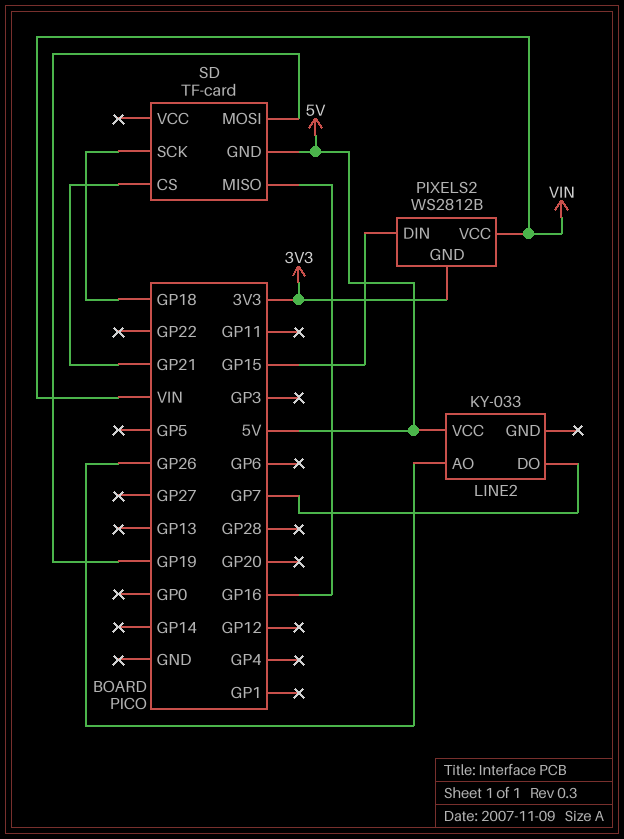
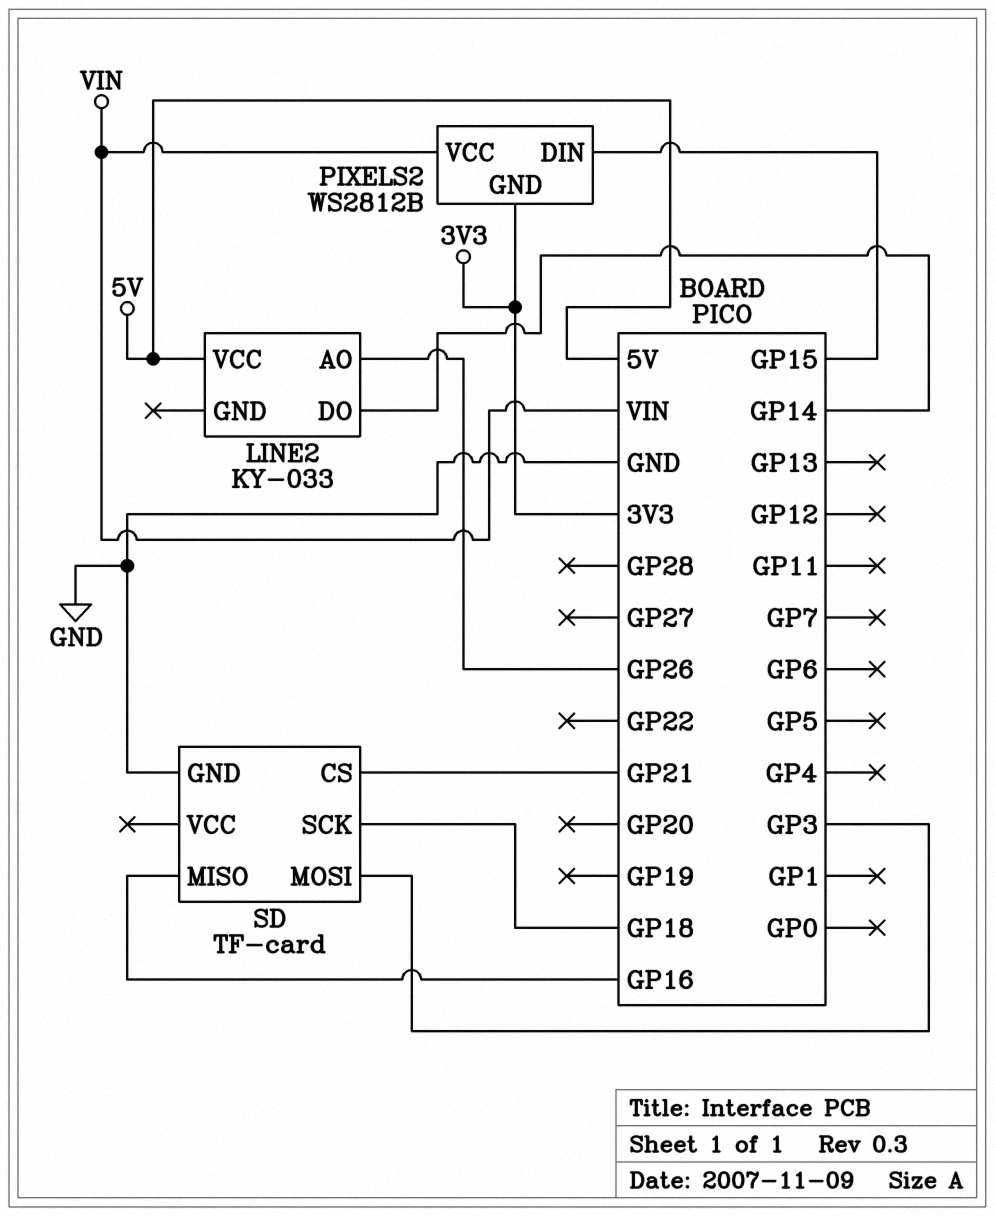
LINE2 pin DO: GP7 -> GP14
SD pin GND: 5V -> GND
SD pin MOSI: GP19 -> GP3

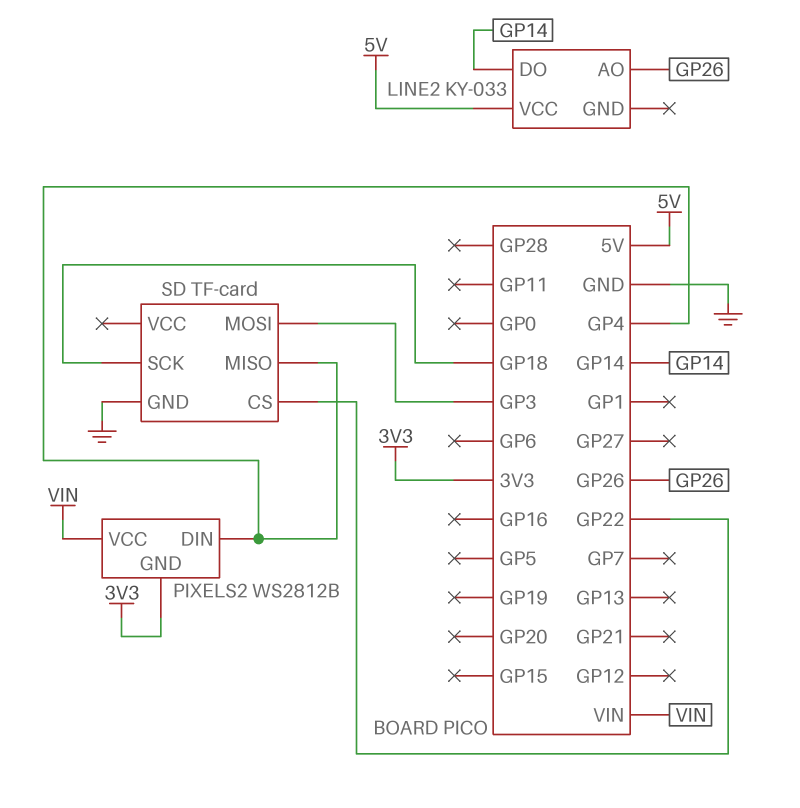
PIXELS2 pin DIN: GP15 -> GP4
SD pin CS: GP21 -> GP22
SD pin MISO: GP16 -> GP4

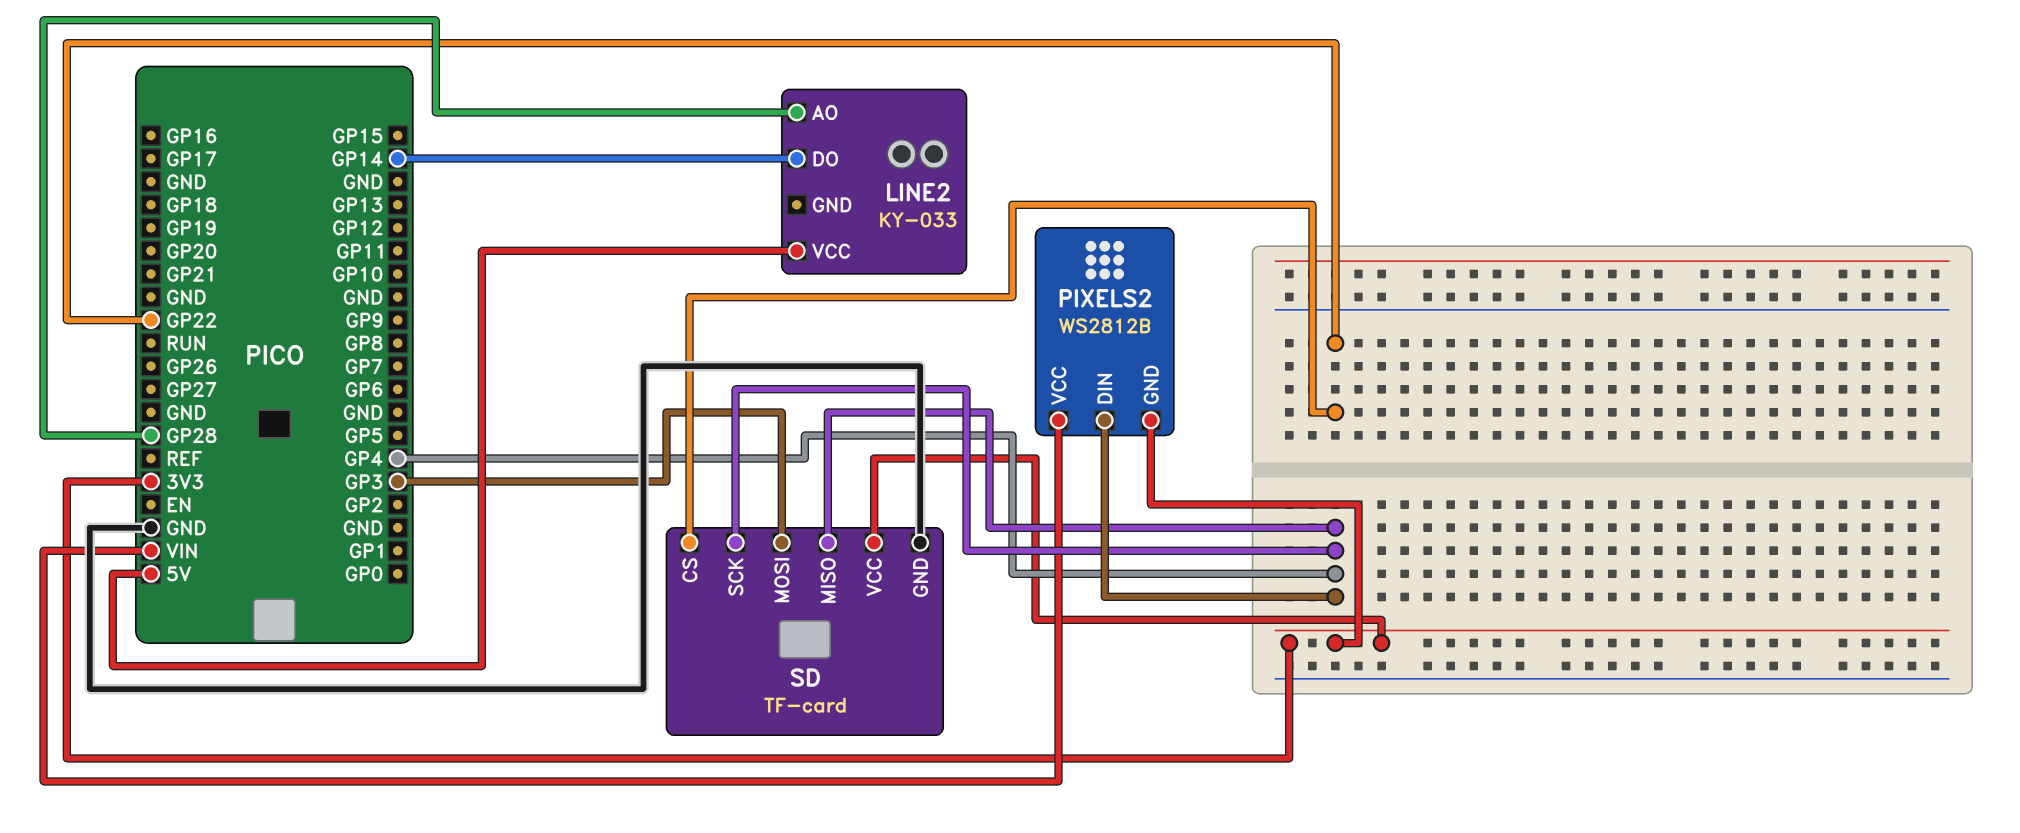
LINE2 pin AO: GP26 -> GP28
SD pin SCK: GP18 -> GP4
SD pin VCC: none -> 3V3

